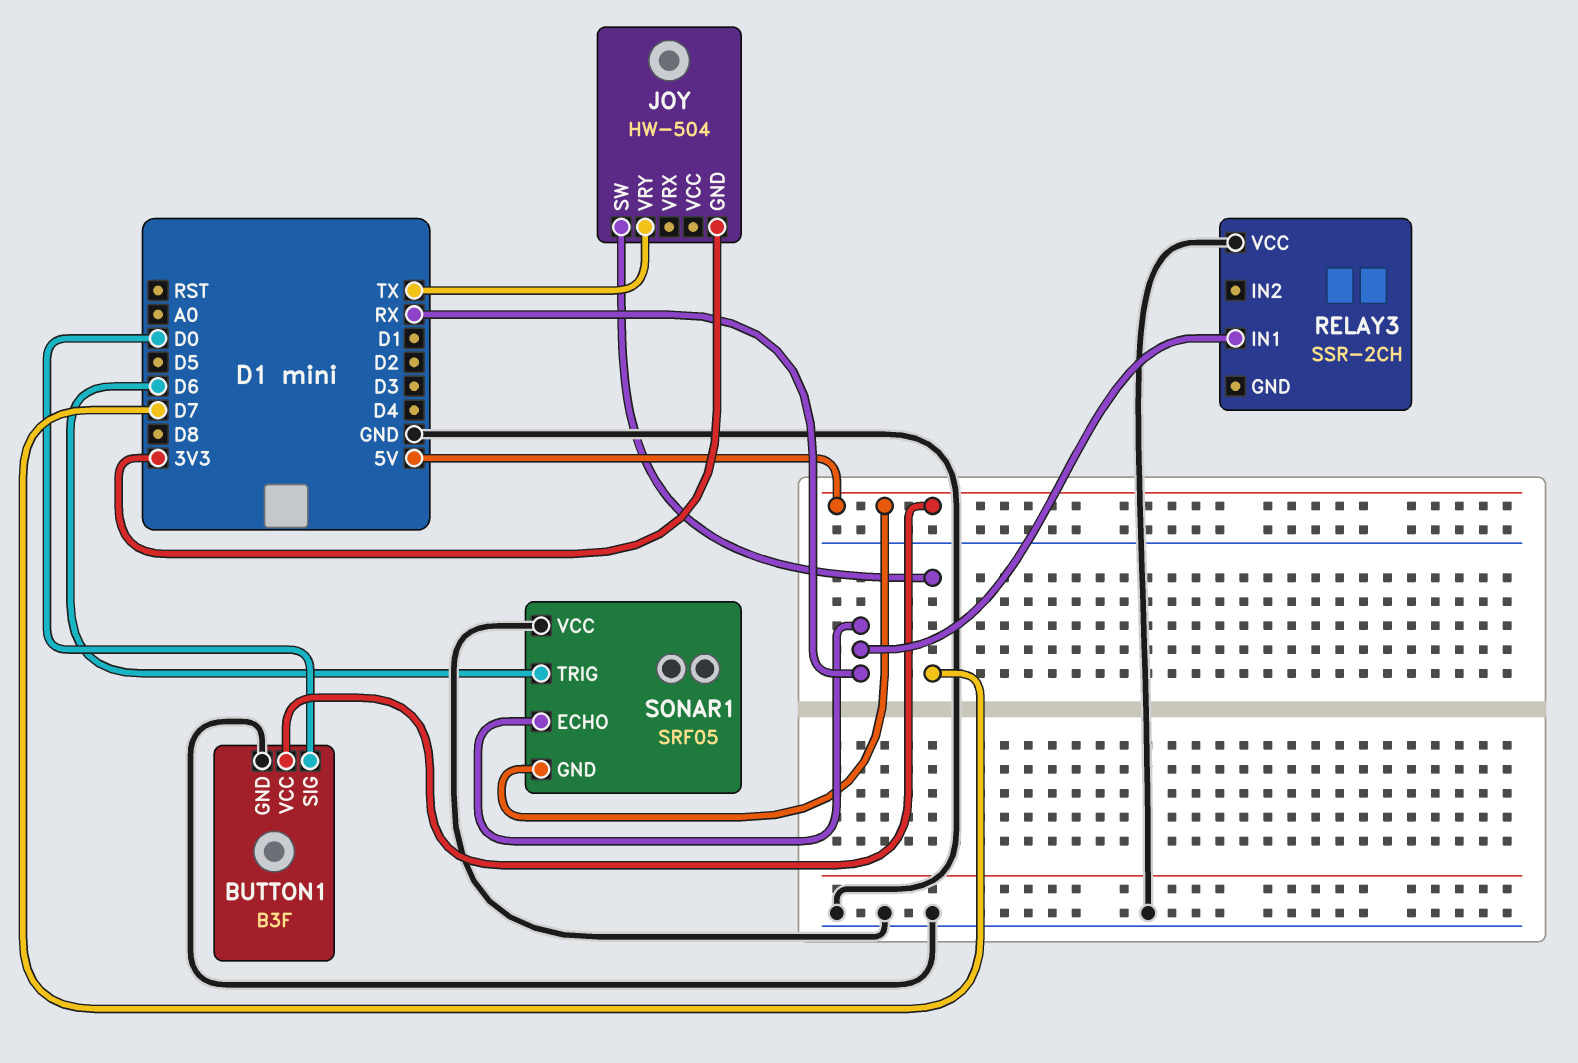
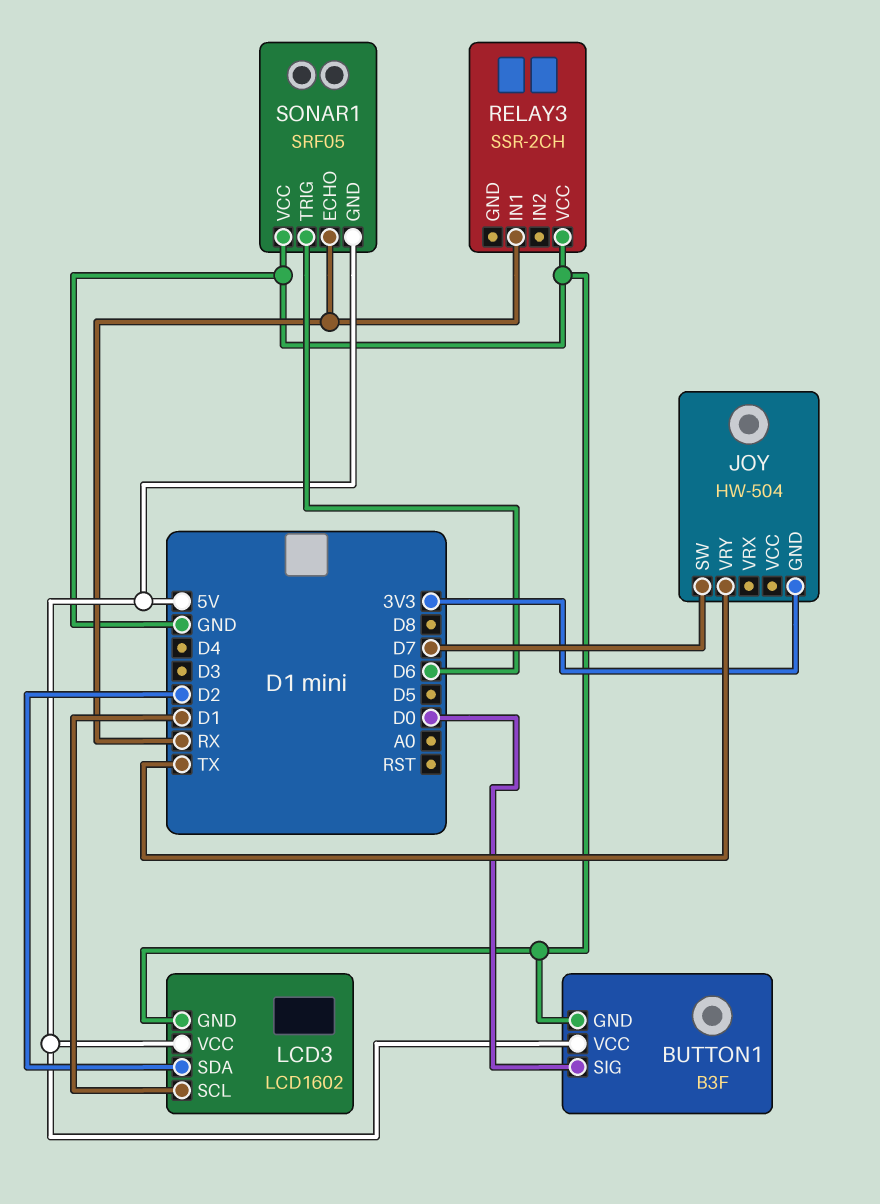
LCD3: none -> LCD1602
LCD3 pin GND: none -> GND
LCD3 pin SCL: none -> D1
LCD3 pin SDA: none -> D2
LCD3 pin VCC: none -> 5V

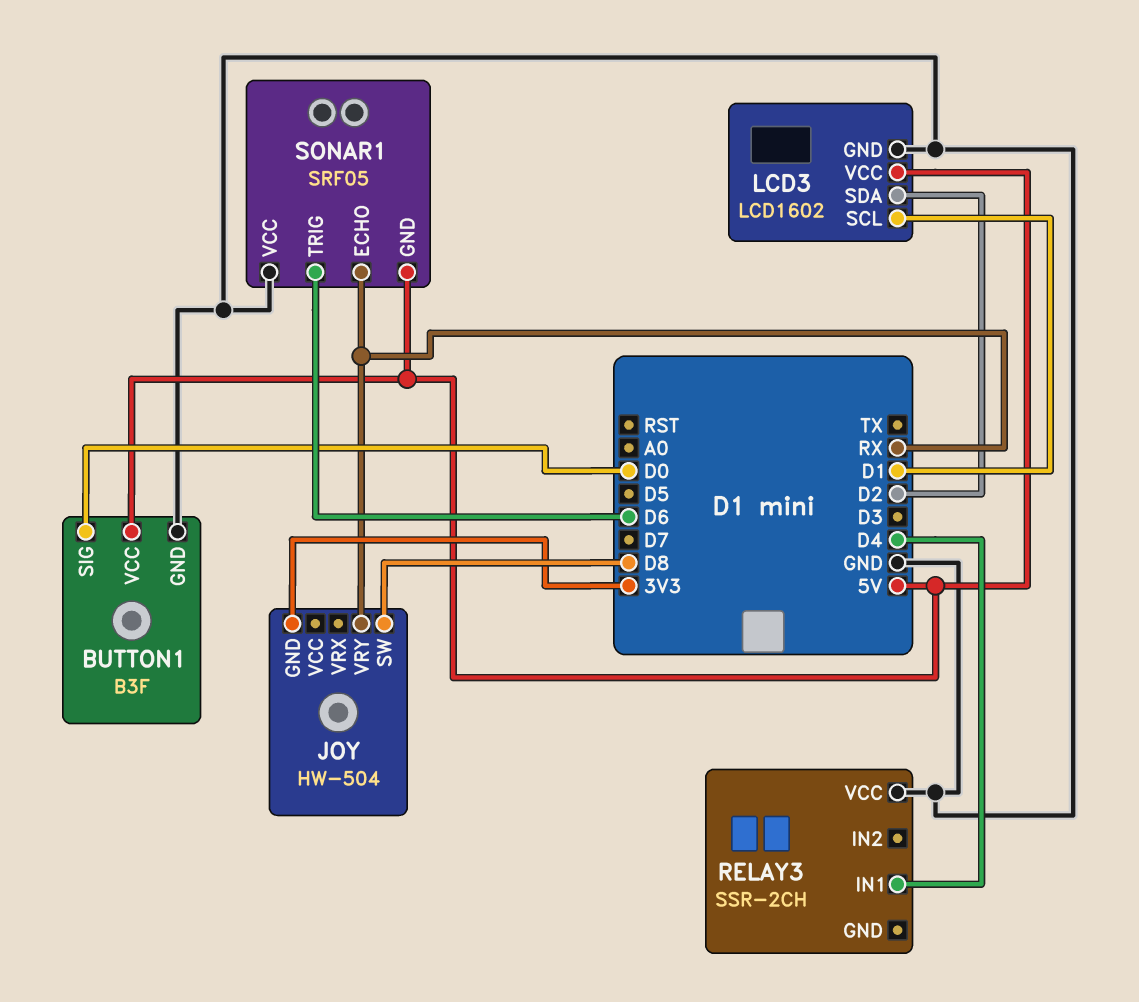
JOY pin SW: D7 -> D8
JOY pin VRY: TX -> RX
RELAY3 pin IN1: RX -> D4

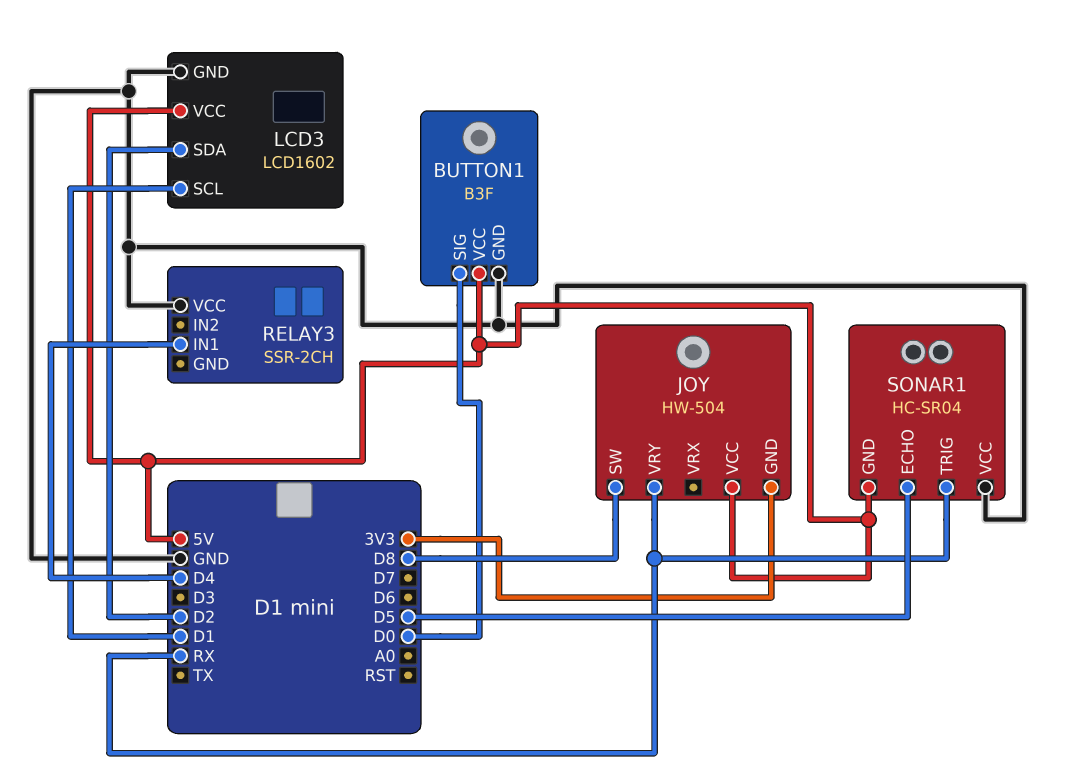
JOY pin VCC: none -> 5V
SONAR1: SRF05 -> HC-SR04
SONAR1 pin ECHO: RX -> D5
SONAR1 pin TRIG: D6 -> RX

